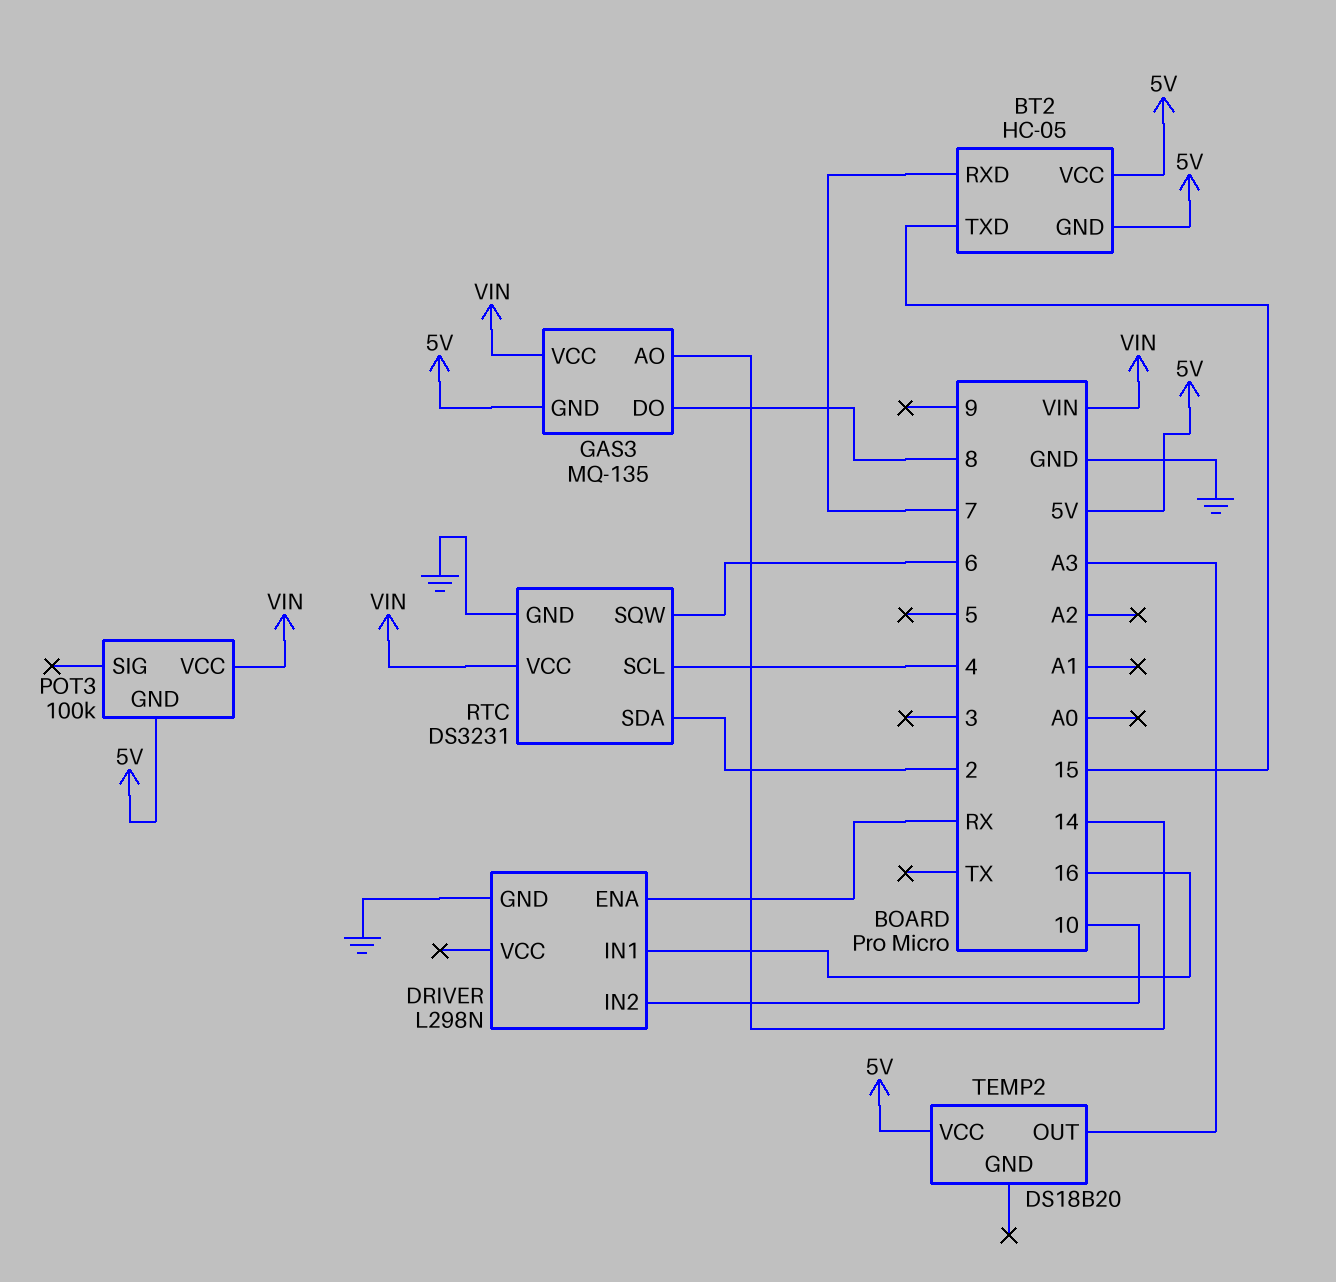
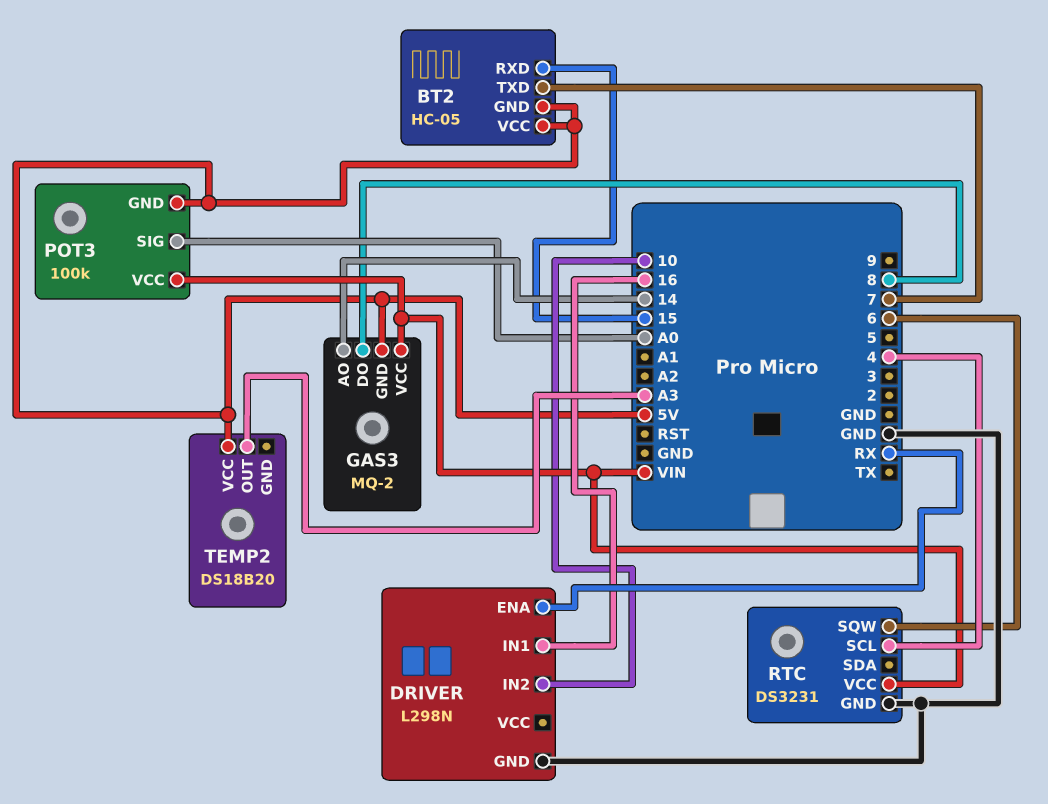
BT2 pin RXD: 7 -> 15
BT2 pin TXD: 15 -> 7
GAS3: MQ-135 -> MQ-2
POT3 pin SIG: none -> A0
RTC pin SDA: 2 -> none

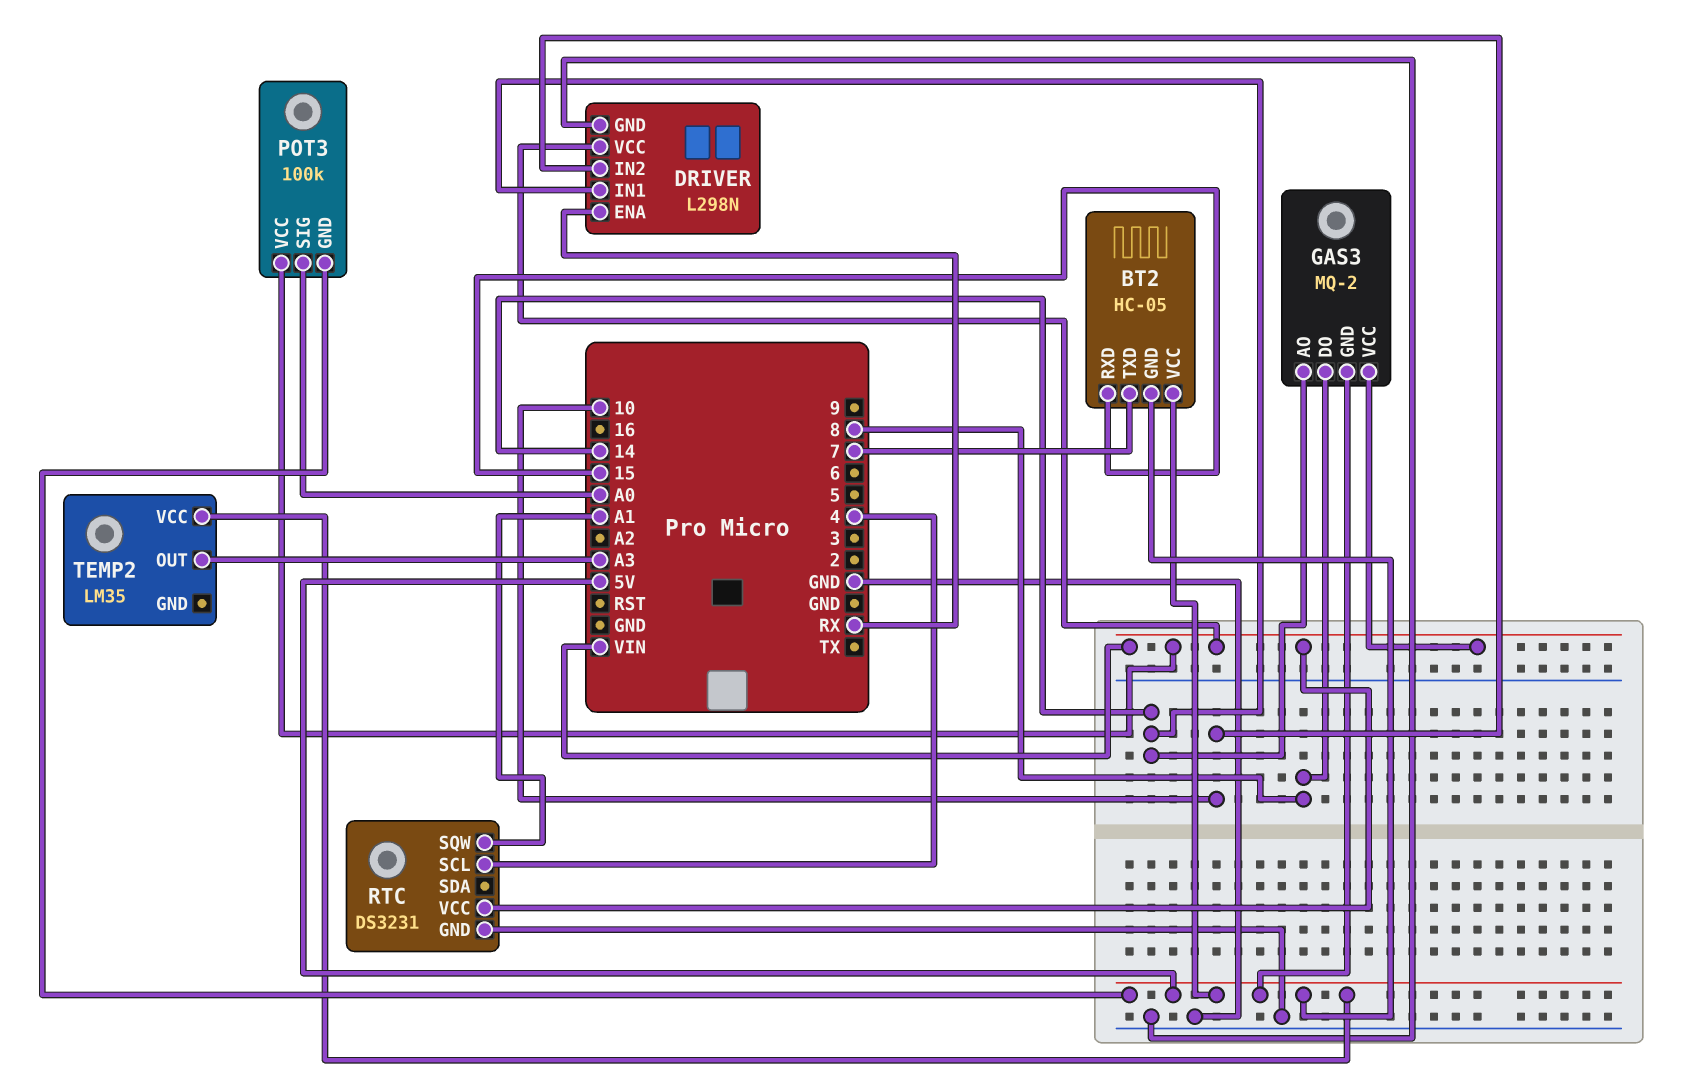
DRIVER pin IN1: 16 -> 14
DRIVER pin VCC: none -> VIN
RTC pin SQW: 6 -> A1
TEMP2: DS18B20 -> LM35

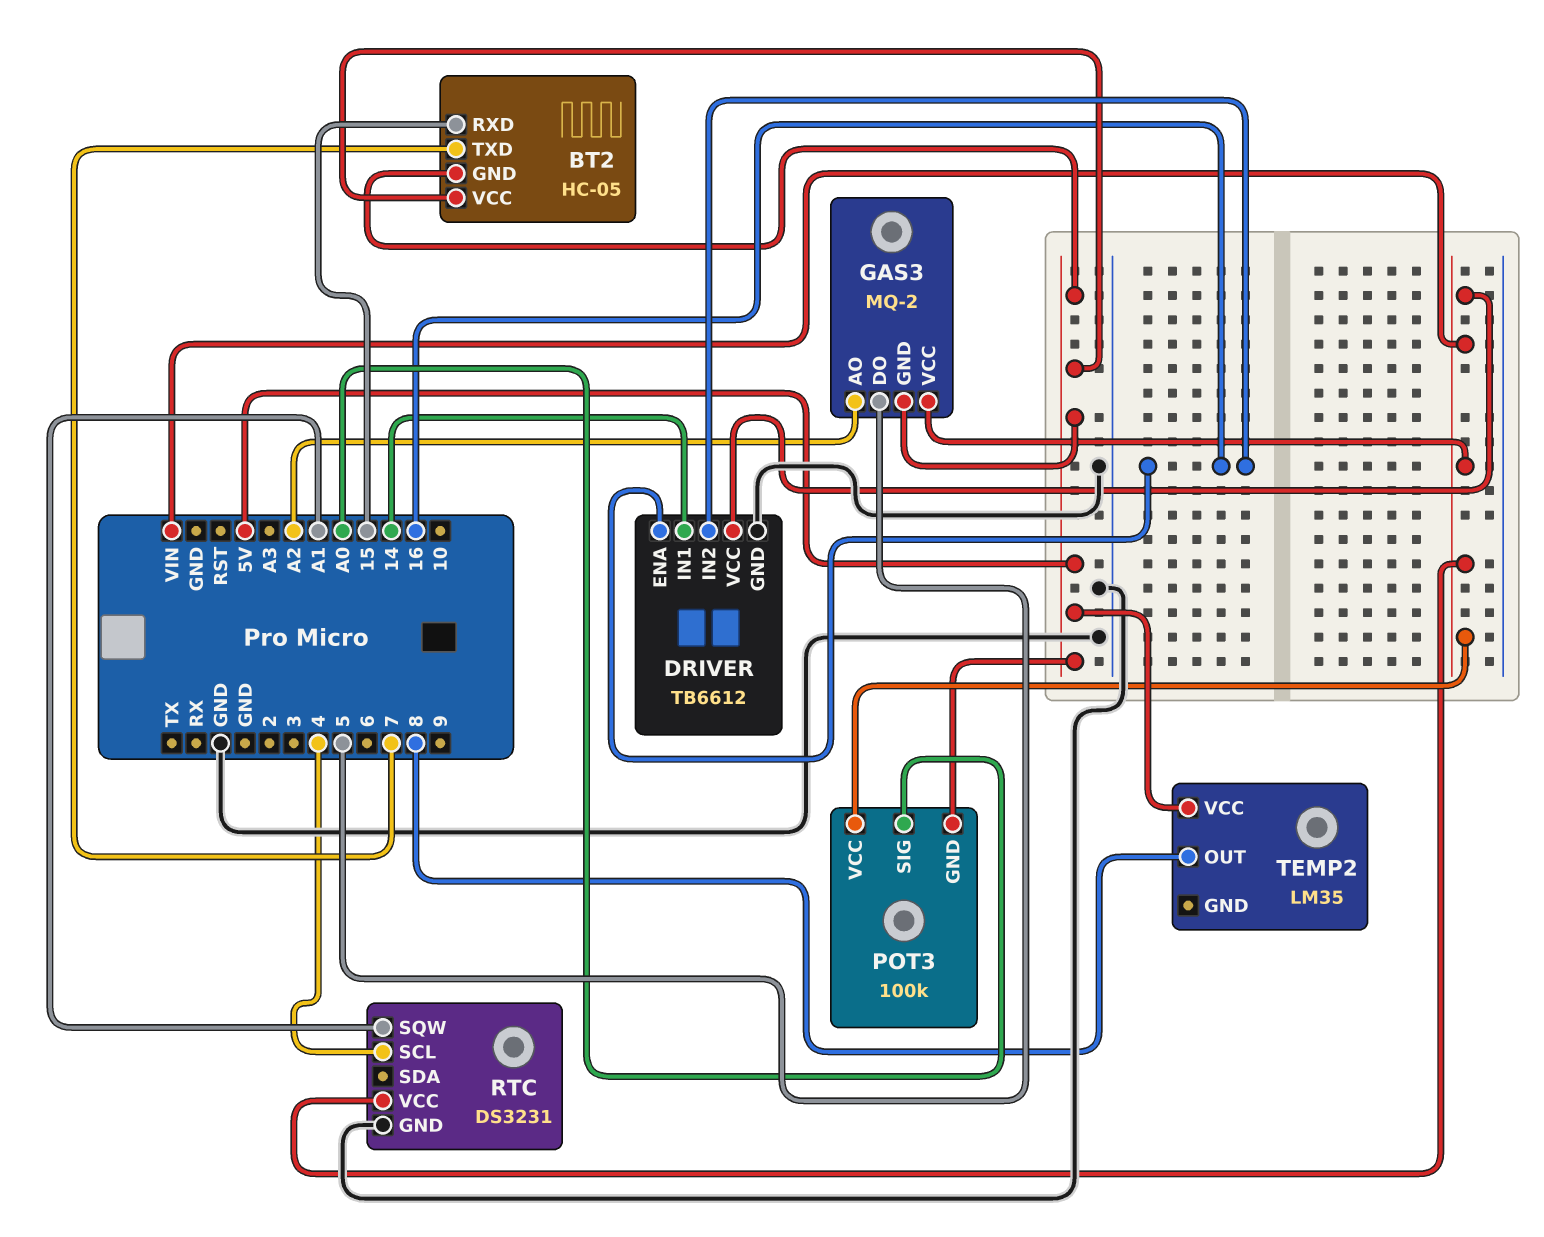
DRIVER: L298N -> TB6612
DRIVER pin ENA: RX -> 16
DRIVER pin IN2: 10 -> 16
GAS3 pin AO: 14 -> A2
GAS3 pin DO: 8 -> 5
TEMP2 pin OUT: A3 -> 8

